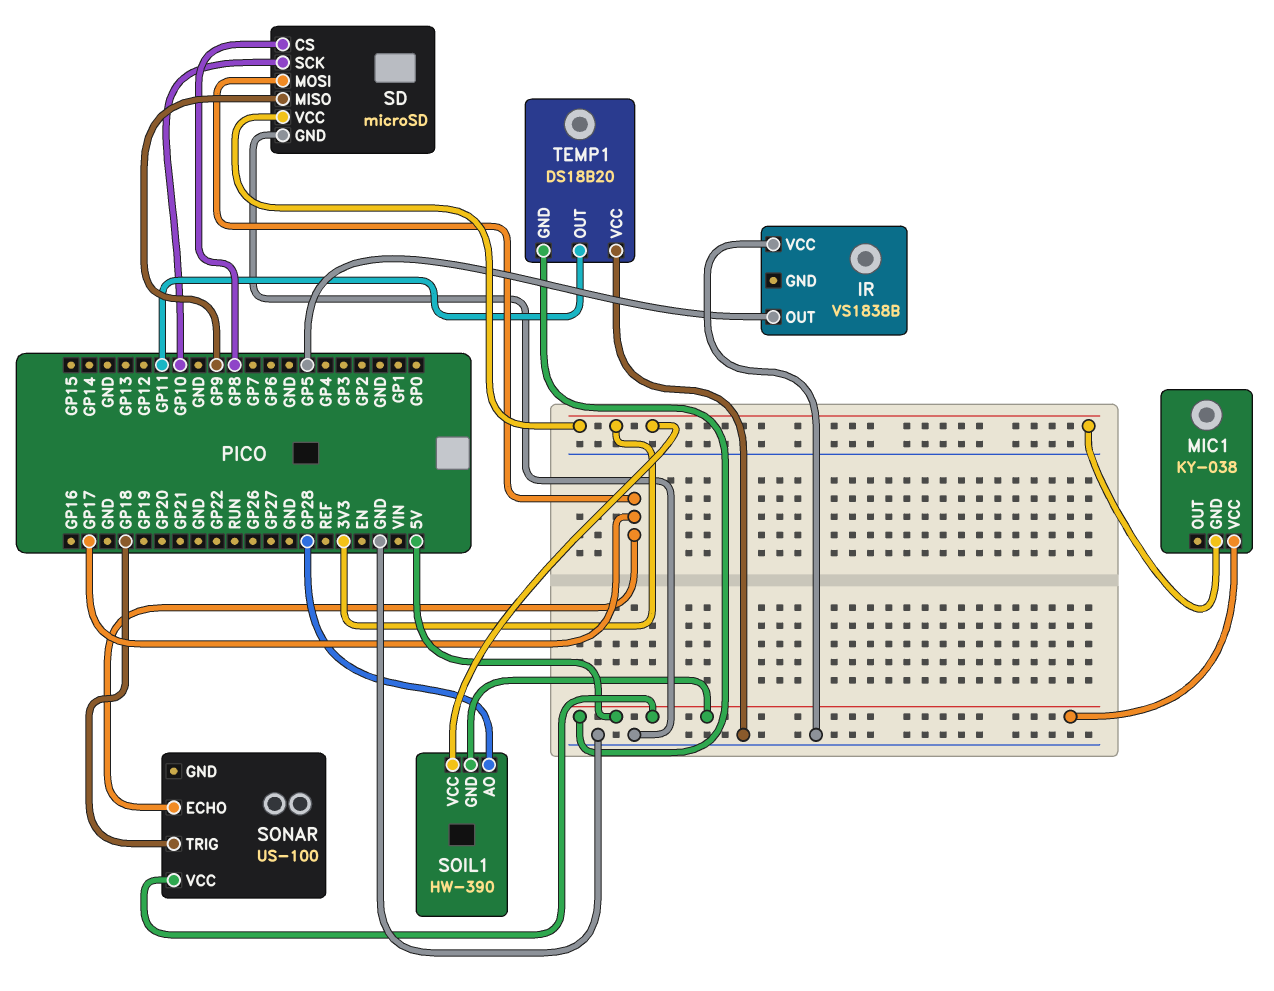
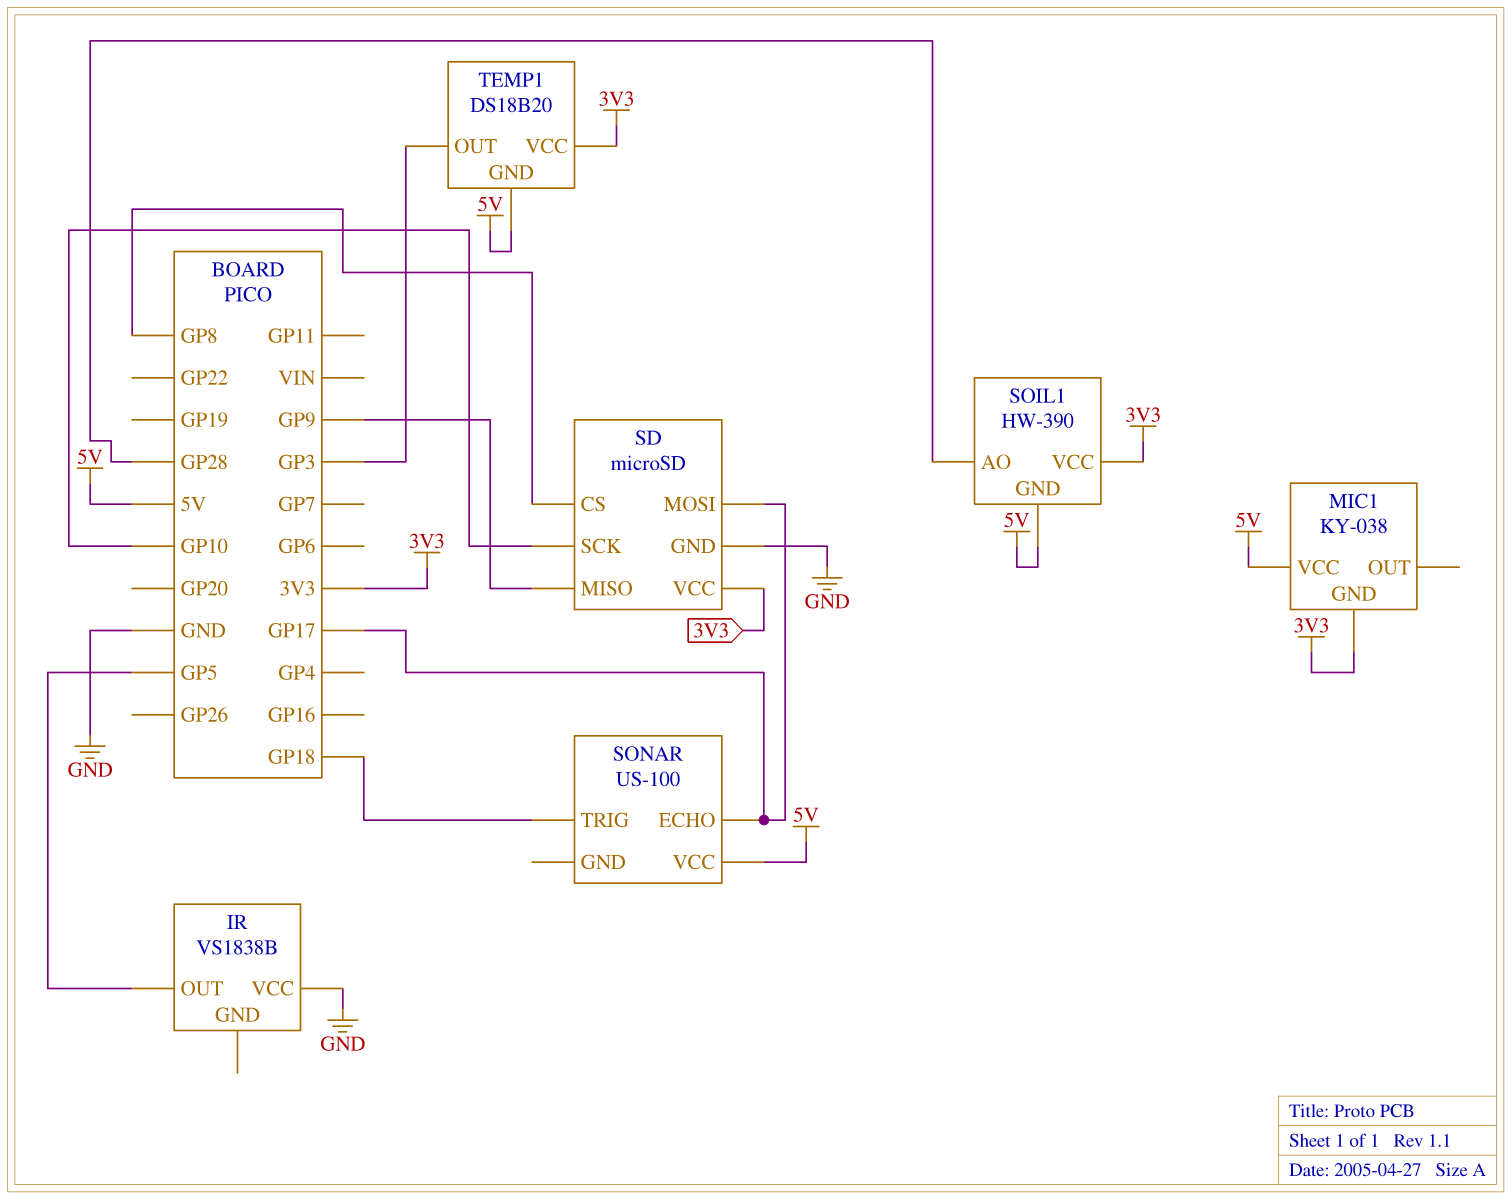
TEMP1 pin OUT: GP11 -> GP3
TEMP1 pin VCC: GND -> 3V3

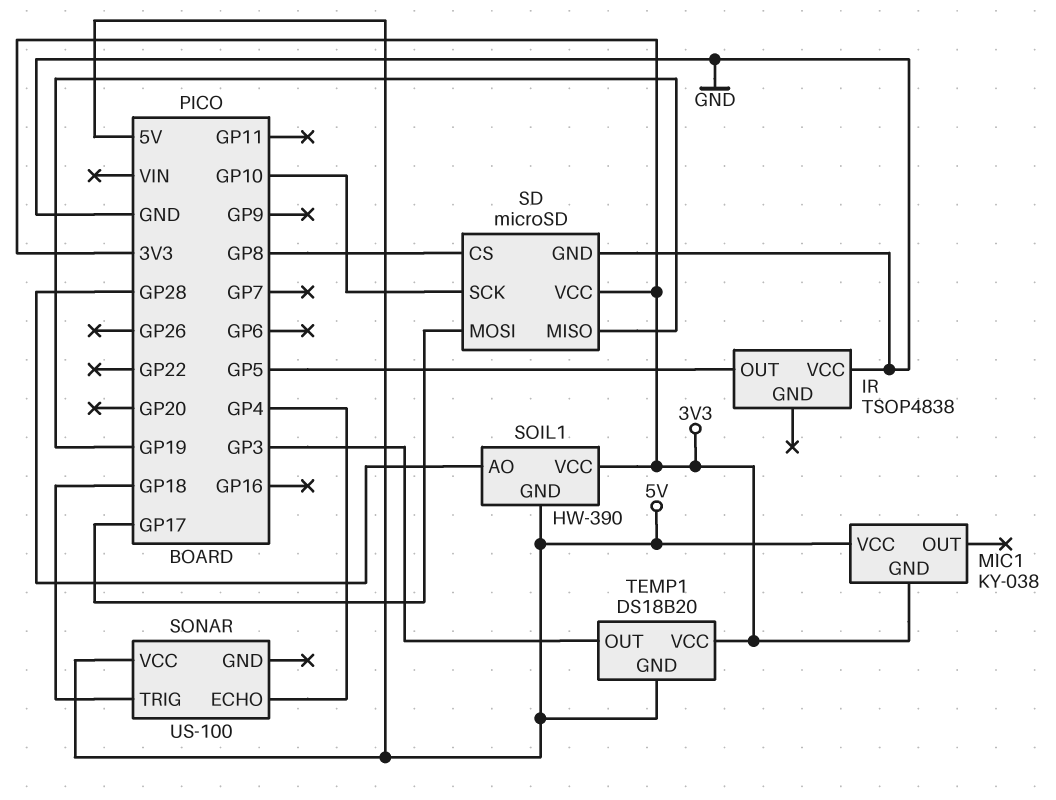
IR: VS1838B -> TSOP4838
SD pin MISO: GP9 -> GP19
SONAR pin ECHO: GP17 -> GP4

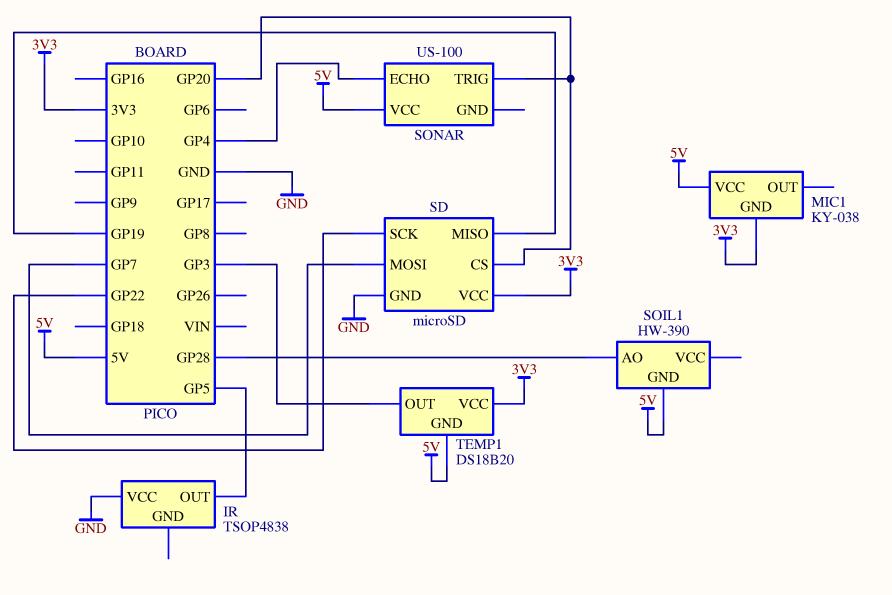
SD pin CS: GP8 -> GP20
SD pin MOSI: GP17 -> GP7
SD pin SCK: GP10 -> GP22
SOIL1 pin VCC: 3V3 -> none
SONAR pin TRIG: GP18 -> GP20

